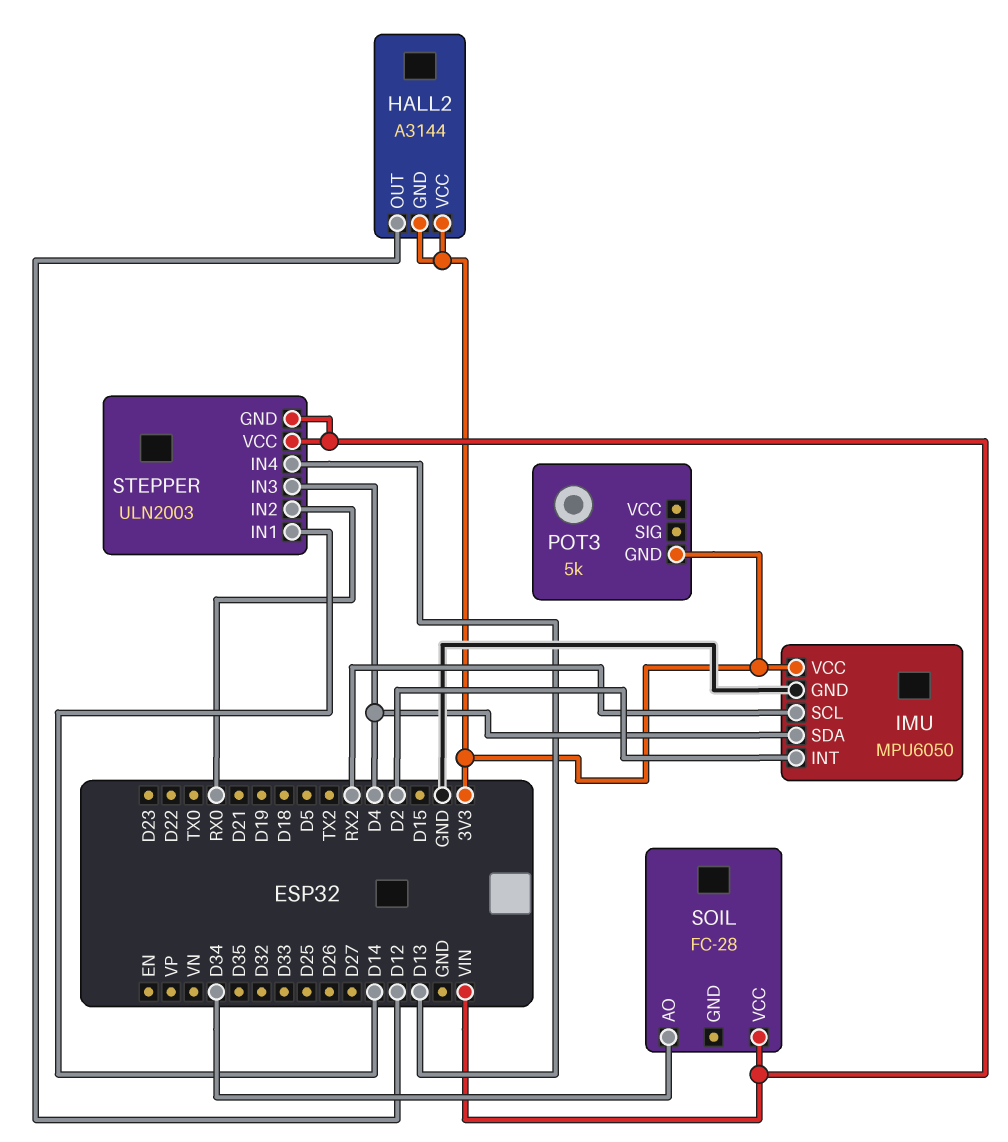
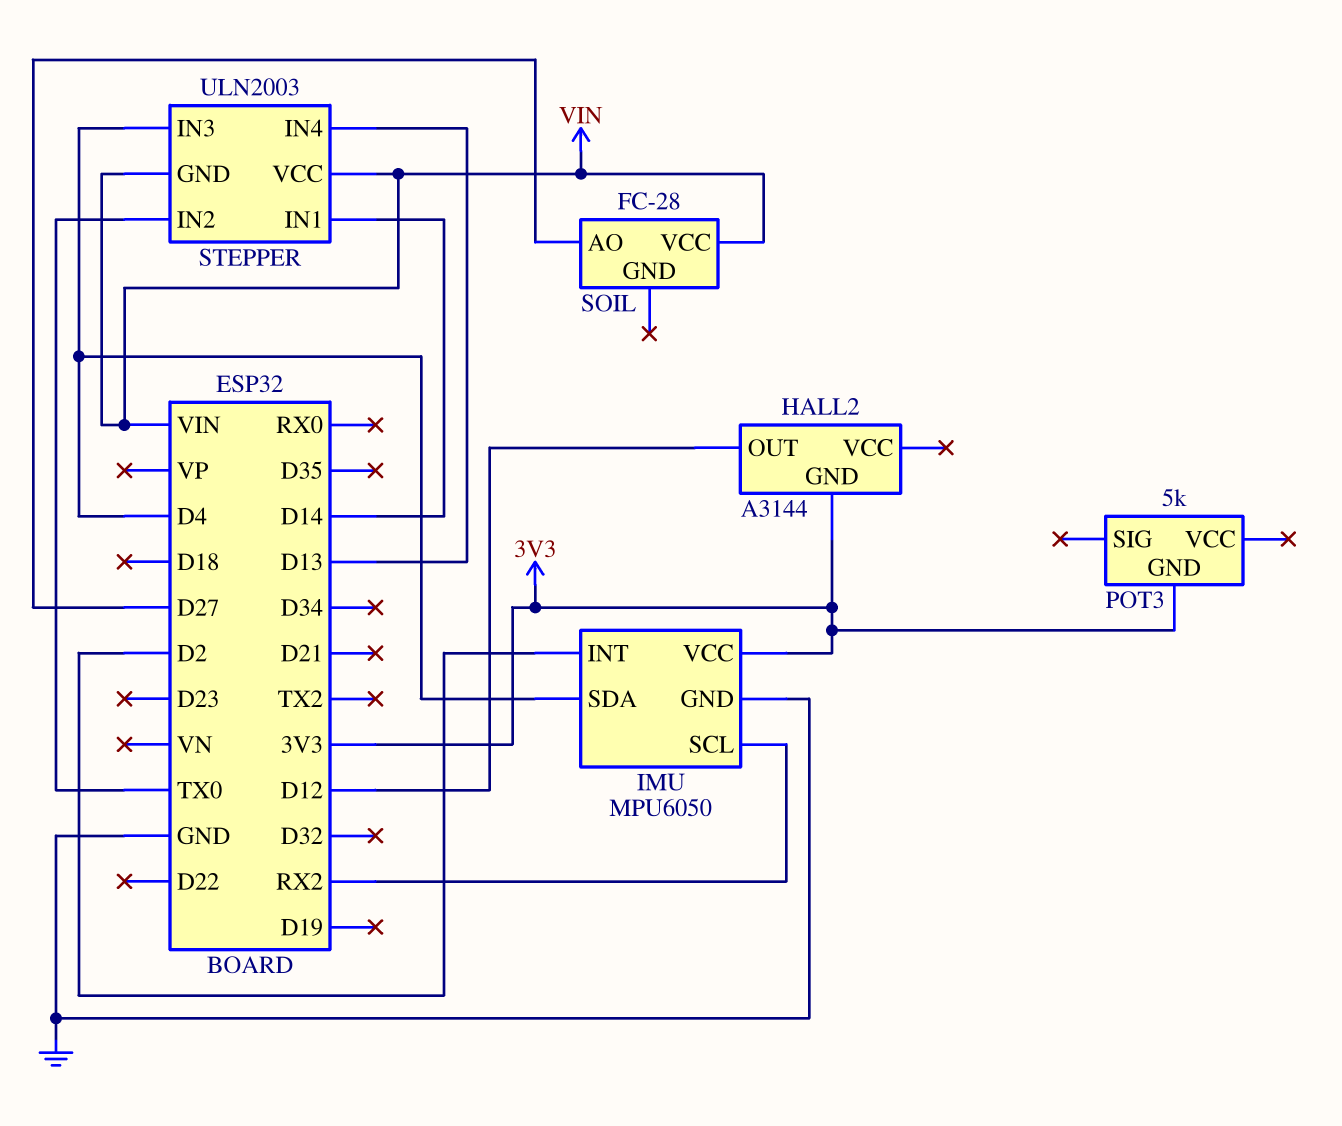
HALL2 pin VCC: 3V3 -> none
SOIL pin AO: D34 -> D27
STEPPER pin IN2: RX0 -> TX0

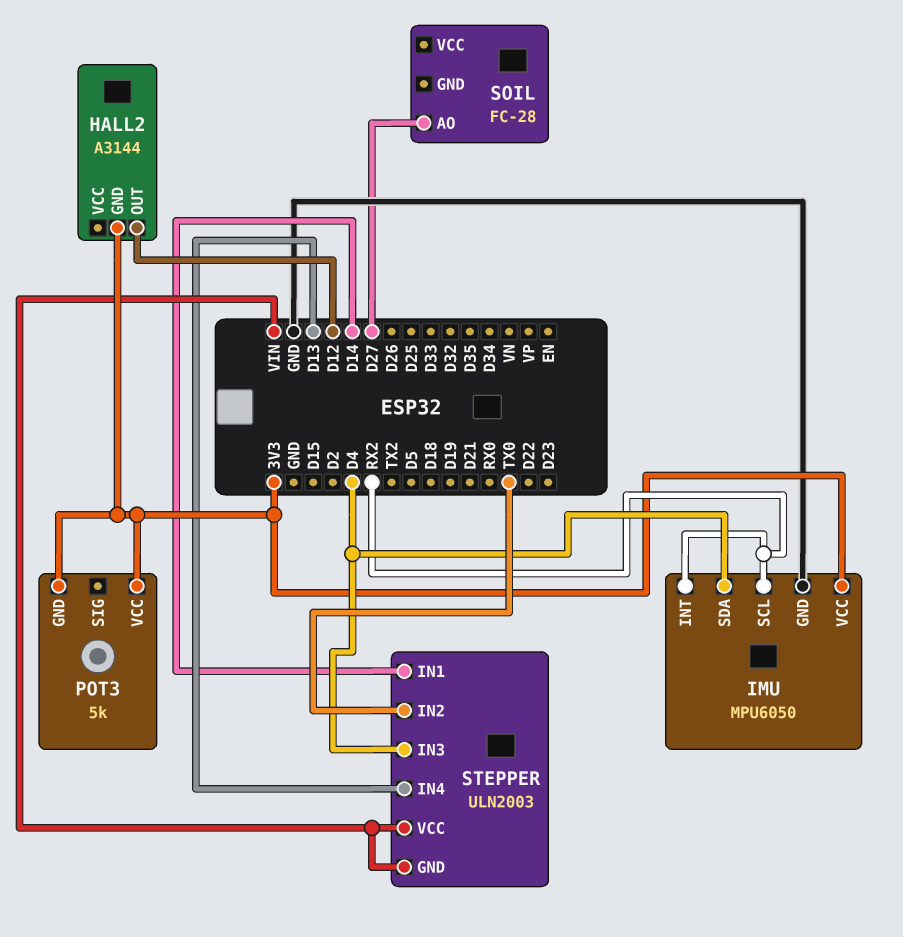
IMU pin INT: D2 -> RX2
POT3 pin VCC: none -> 3V3
SOIL pin VCC: VIN -> none

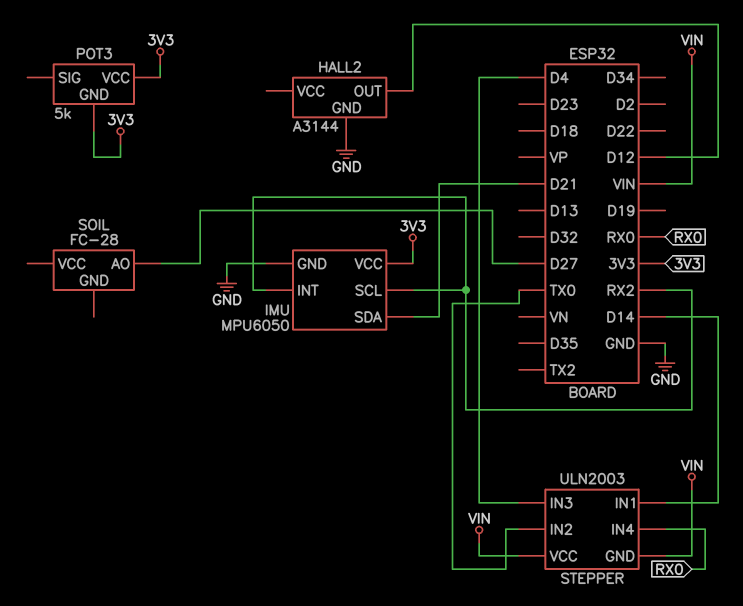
HALL2 pin GND: 3V3 -> GND
IMU pin SDA: D4 -> D21
STEPPER pin IN4: D13 -> RX0

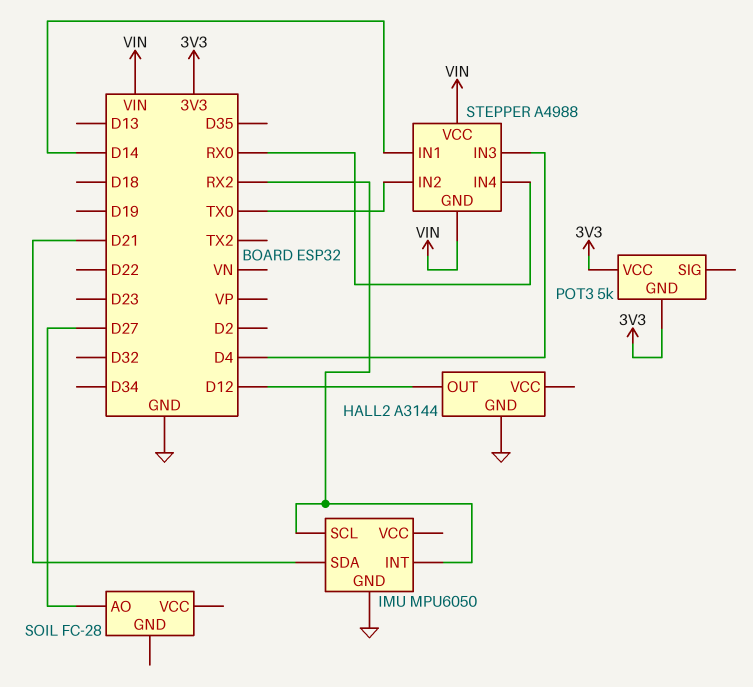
IMU pin VCC: 3V3 -> none
STEPPER: ULN2003 -> A4988

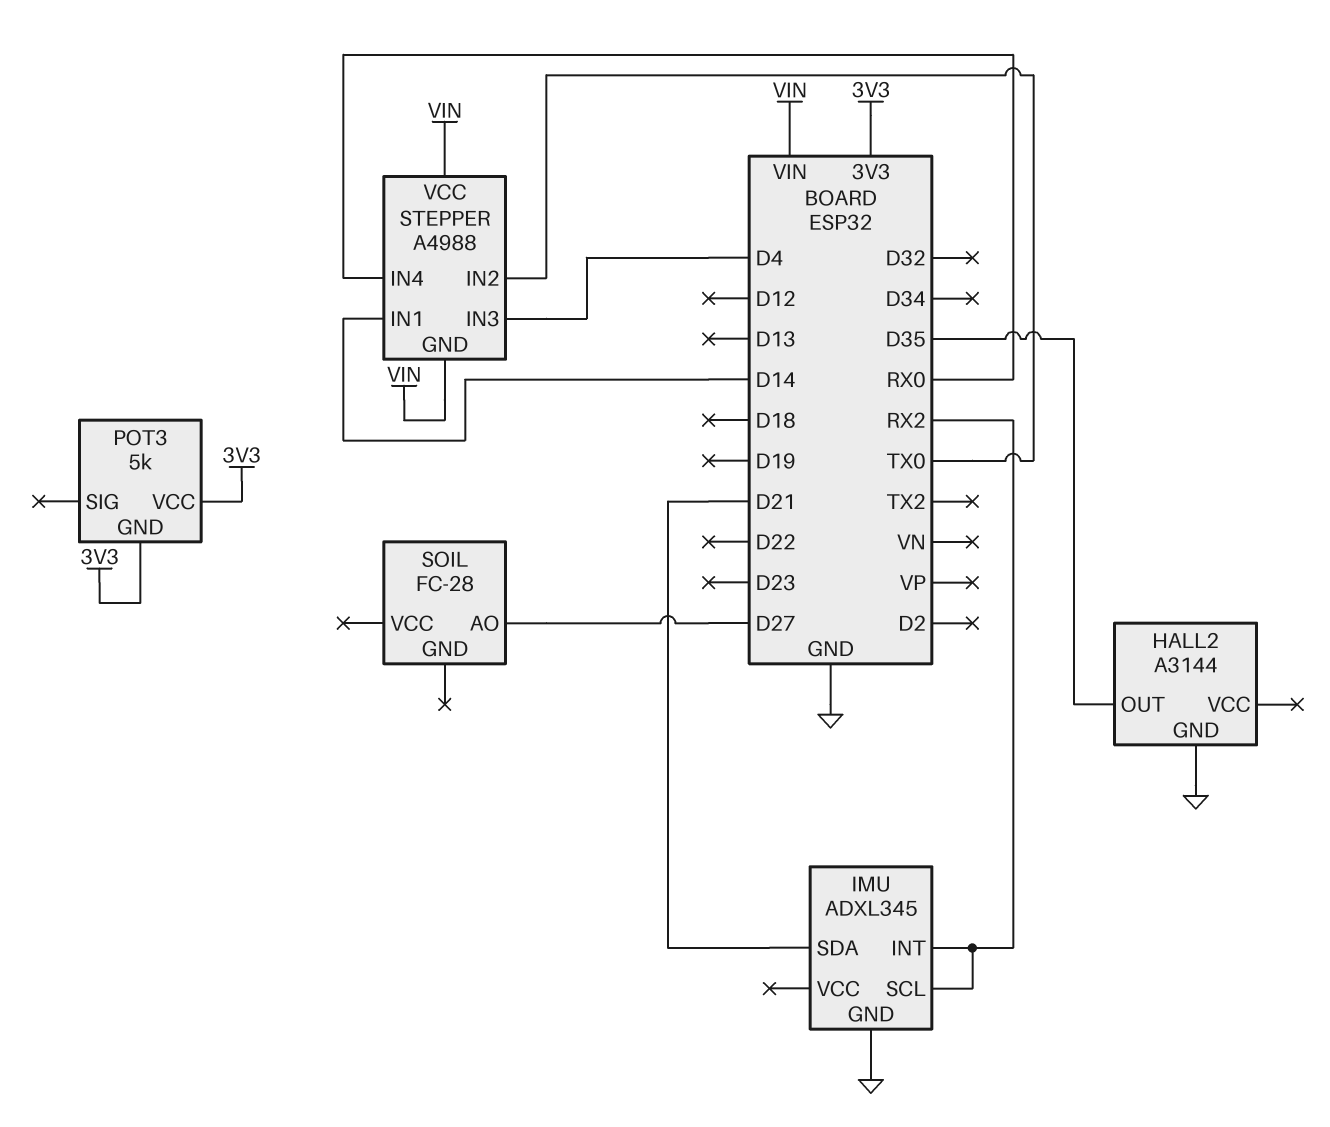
HALL2 pin OUT: D12 -> D35
IMU: MPU6050 -> ADXL345

